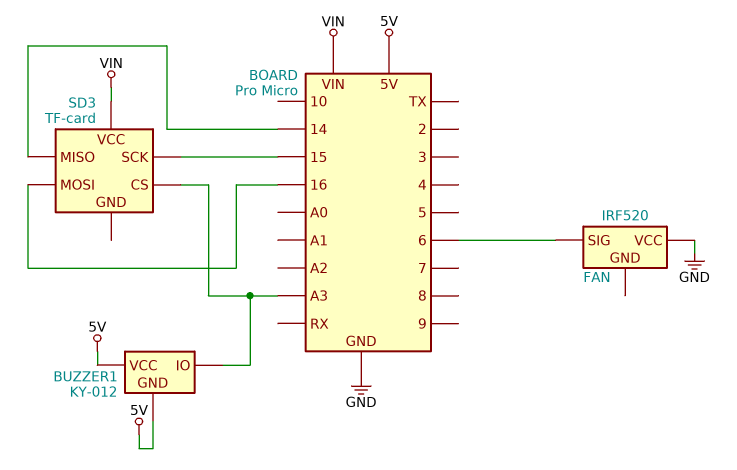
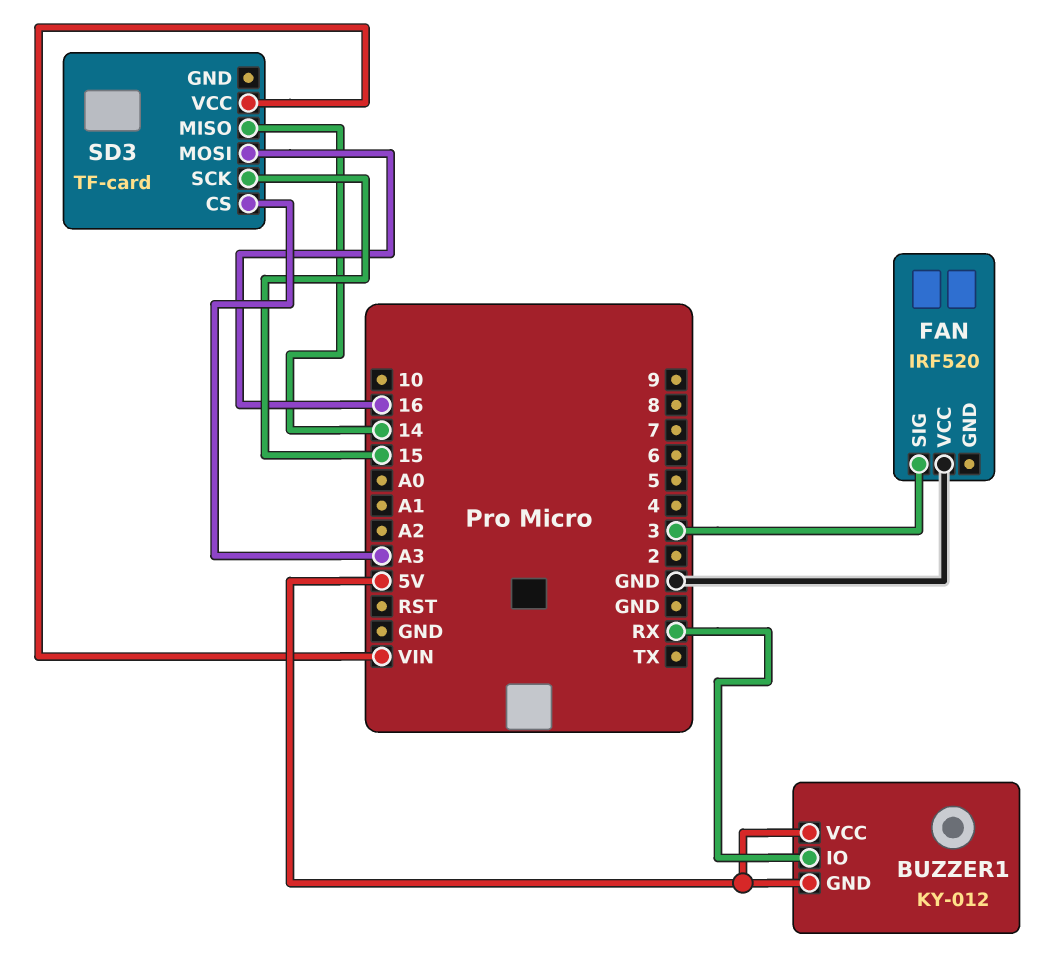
BUZZER1 pin IO: A3 -> RX
FAN pin SIG: 6 -> 3

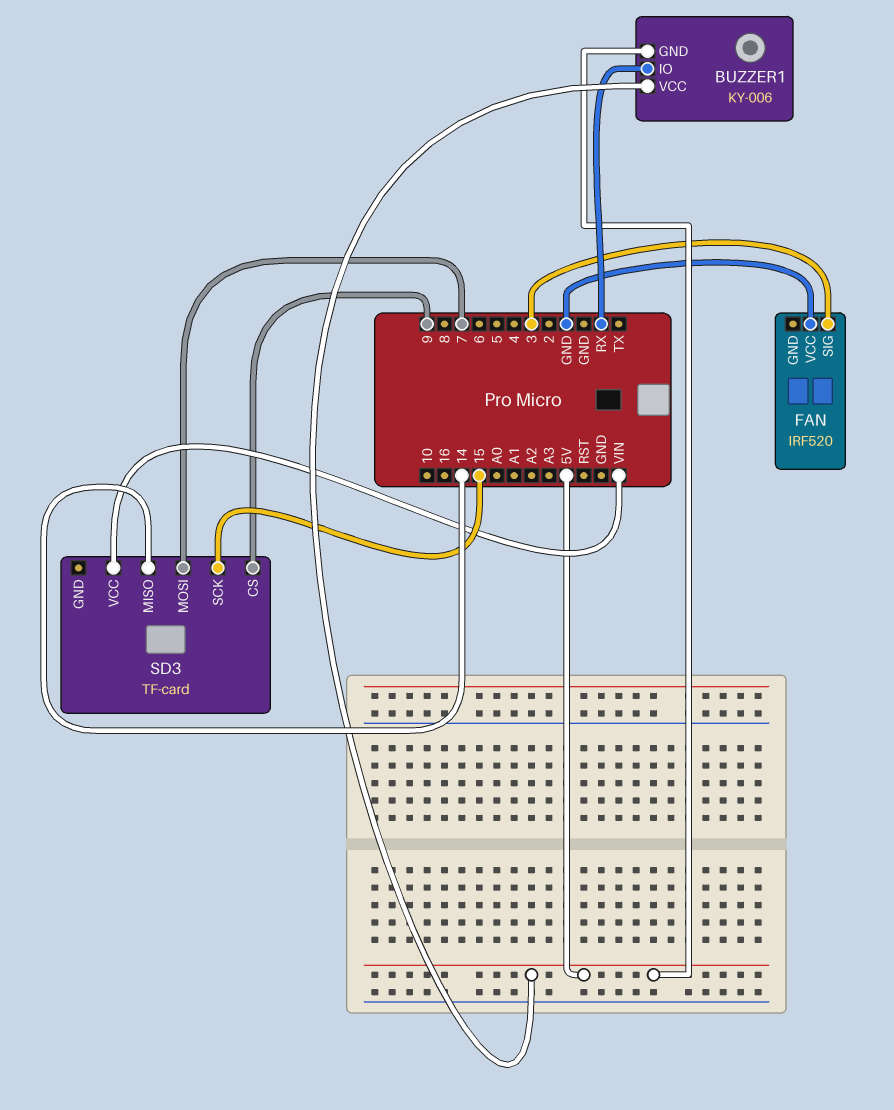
BUZZER1: KY-012 -> KY-006
SD3 pin CS: A3 -> 9
SD3 pin MOSI: 16 -> 7

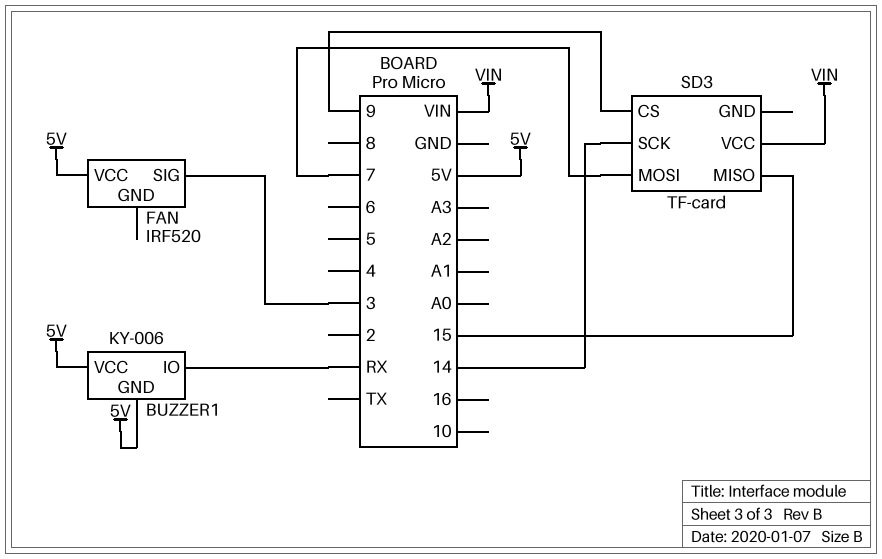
FAN pin VCC: GND -> 5V
SD3 pin MISO: 14 -> 15
SD3 pin SCK: 15 -> 14

